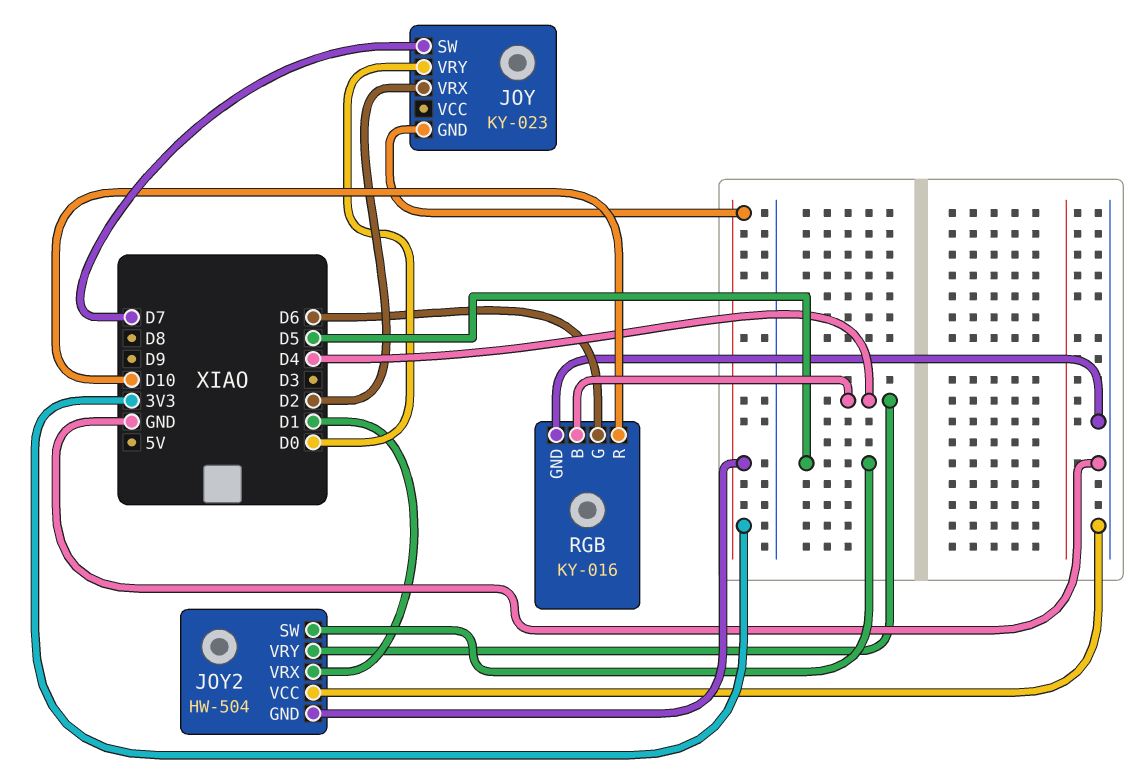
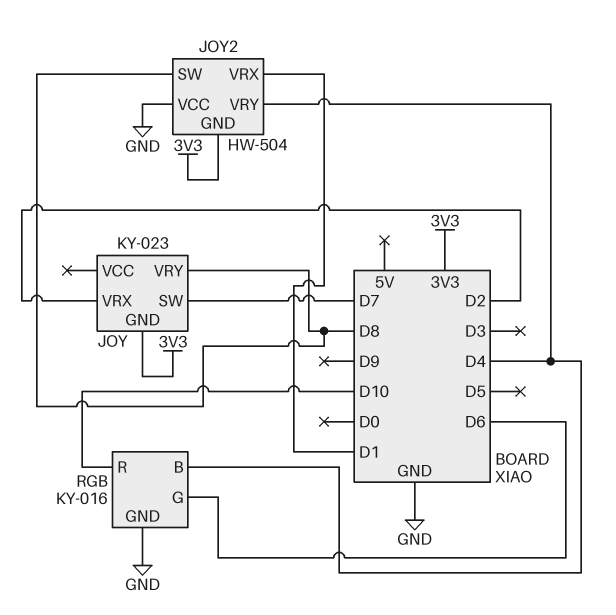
JOY pin VRY: D0 -> D8
JOY2 pin SW: D5 -> D8

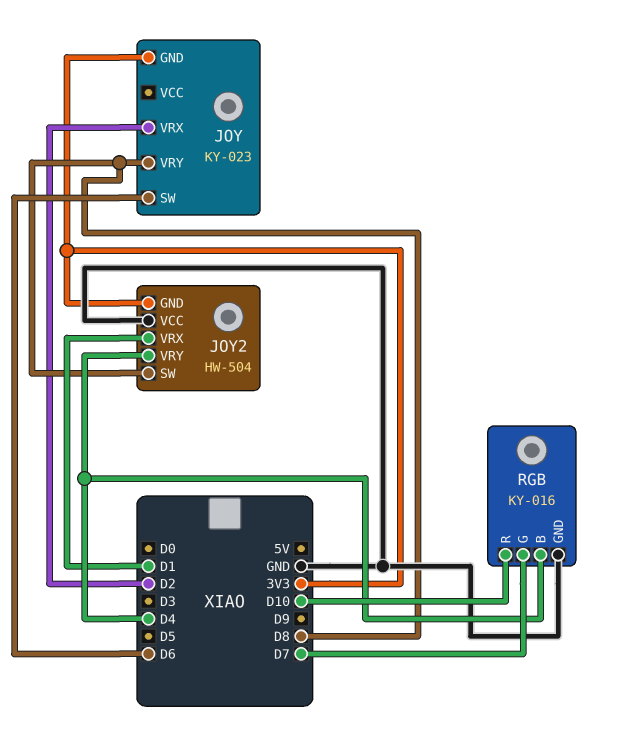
JOY pin SW: D7 -> D6
RGB pin G: D6 -> D7

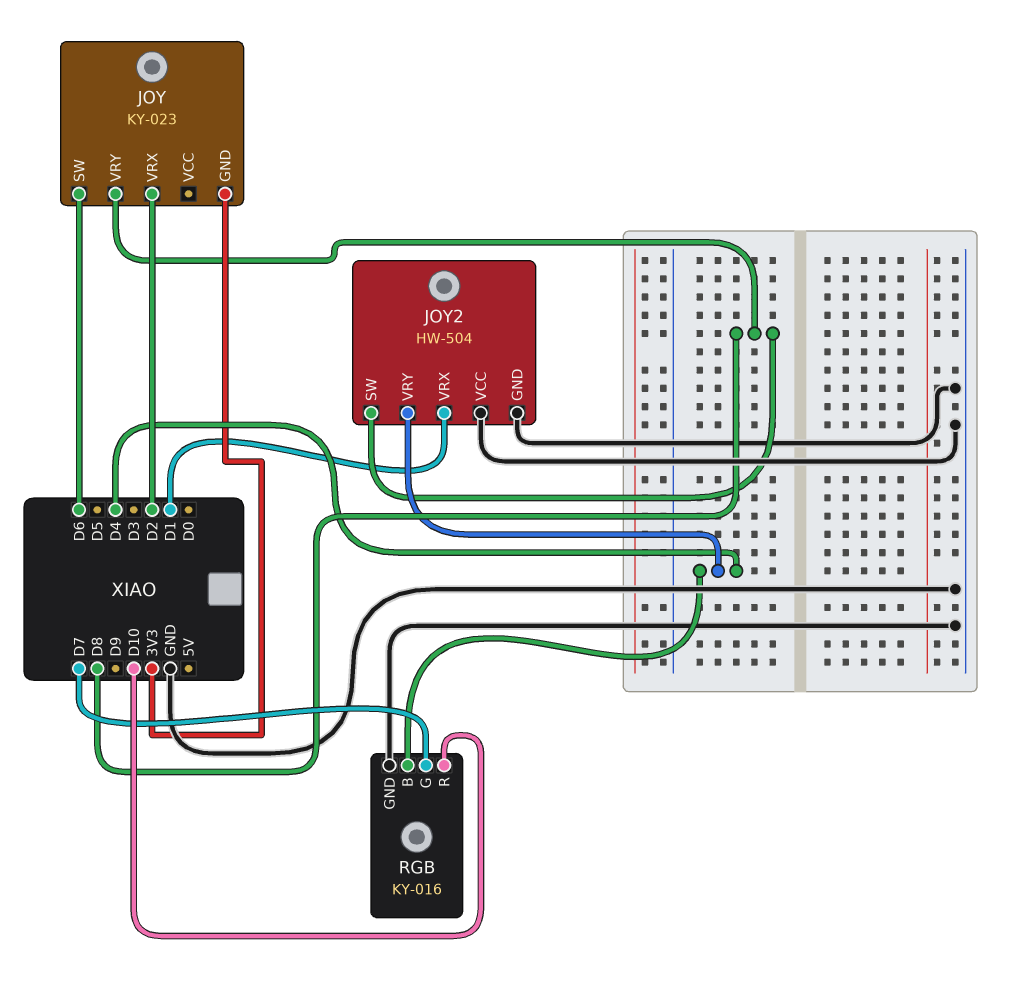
JOY2 pin GND: 3V3 -> GND

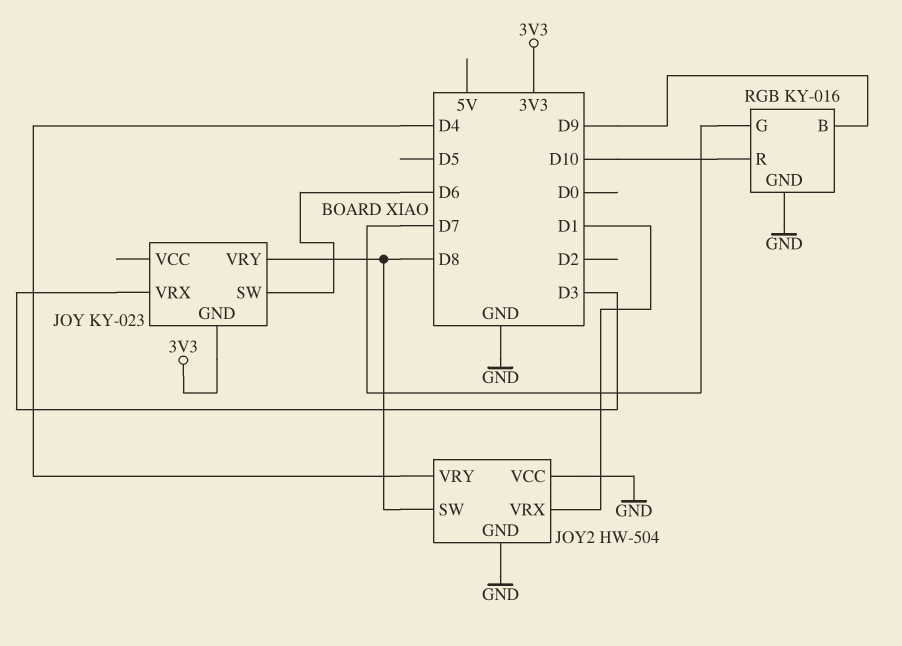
JOY pin VRX: D2 -> D3
RGB pin B: D4 -> D9

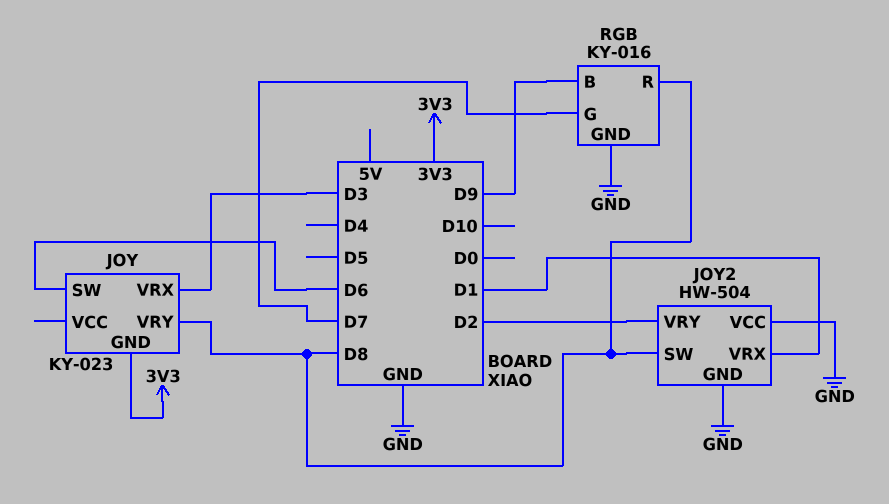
JOY2 pin VRY: D4 -> D2
RGB pin R: D10 -> D8

